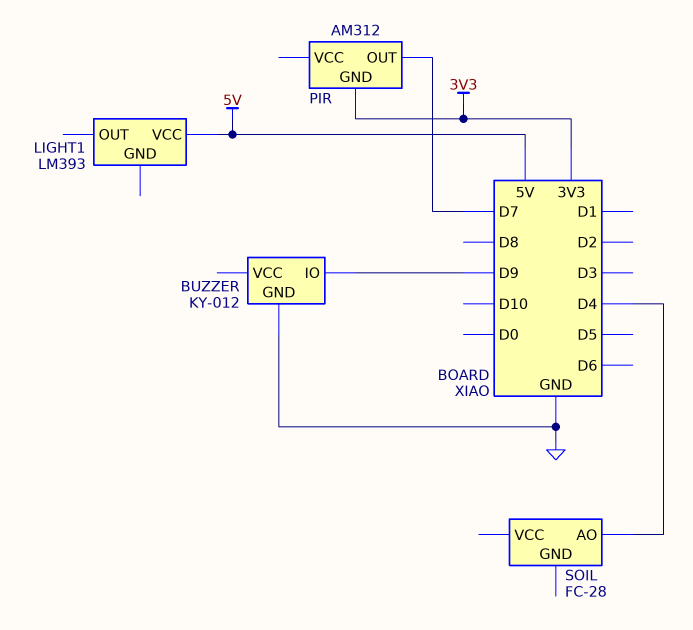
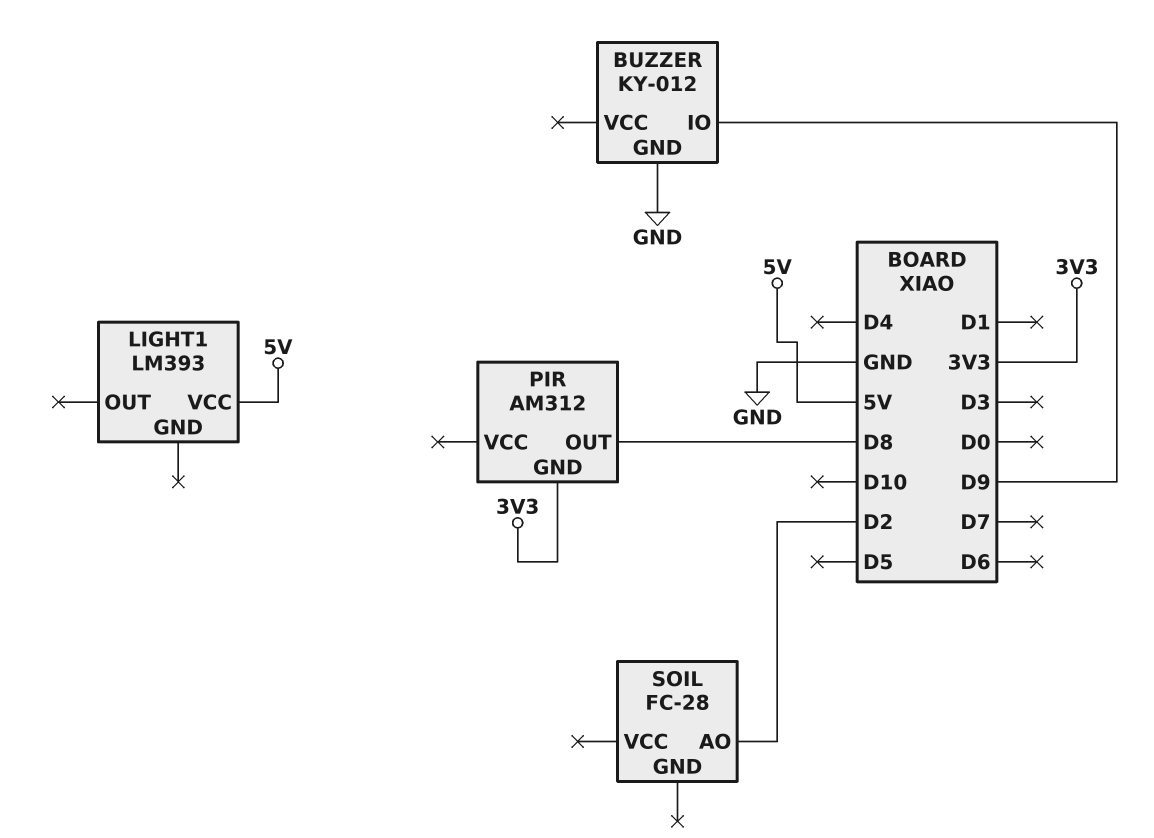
PIR pin OUT: D7 -> D8
SOIL pin AO: D4 -> D2

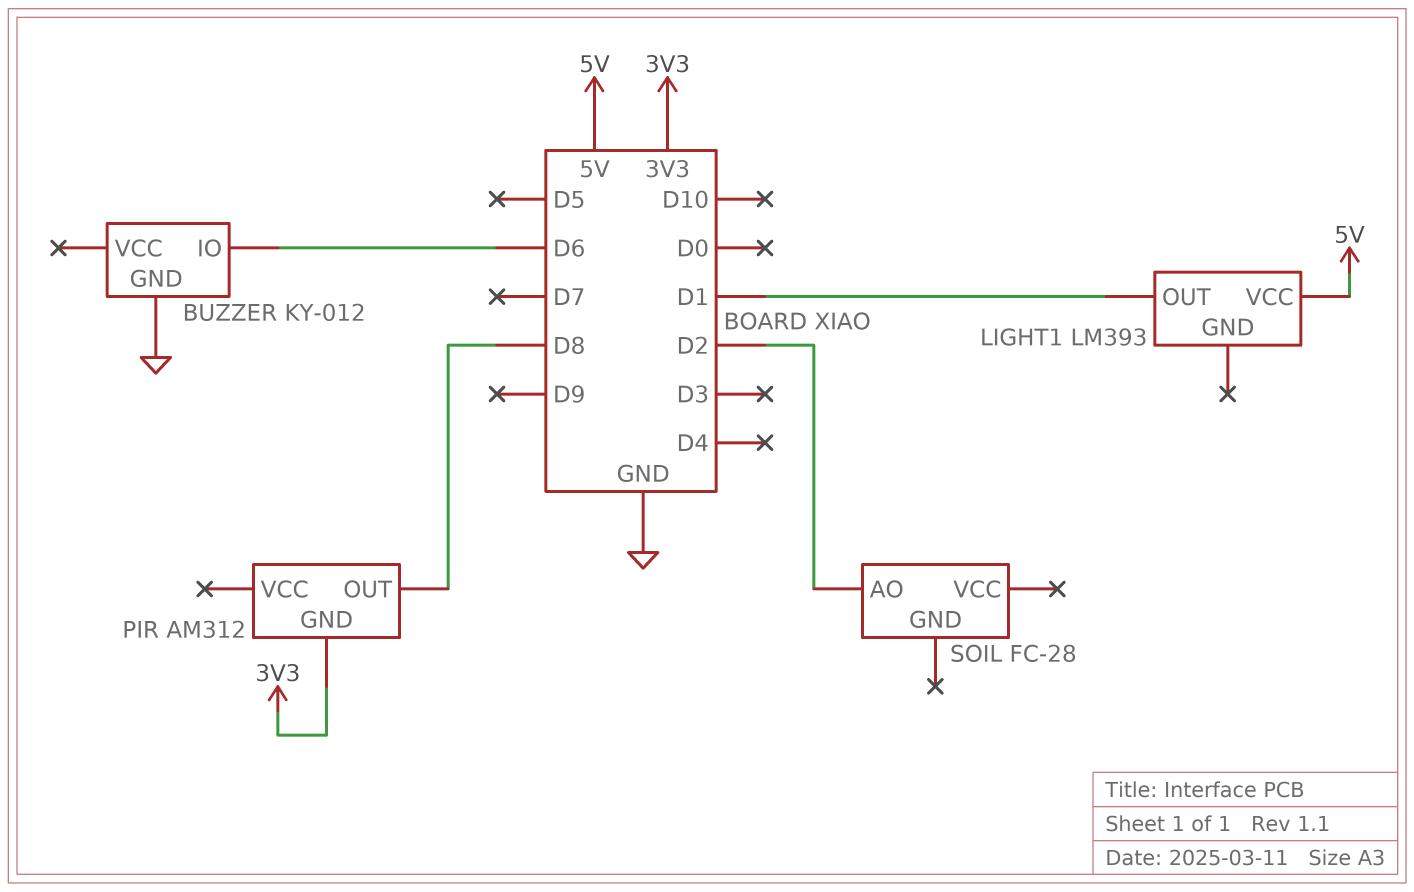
BUZZER pin IO: D9 -> D6
LIGHT1 pin OUT: none -> D1

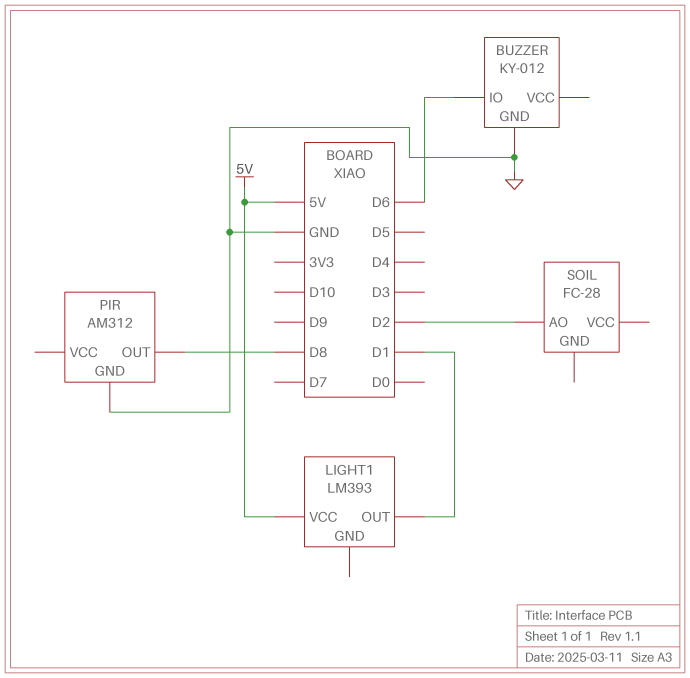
PIR pin GND: 3V3 -> GND

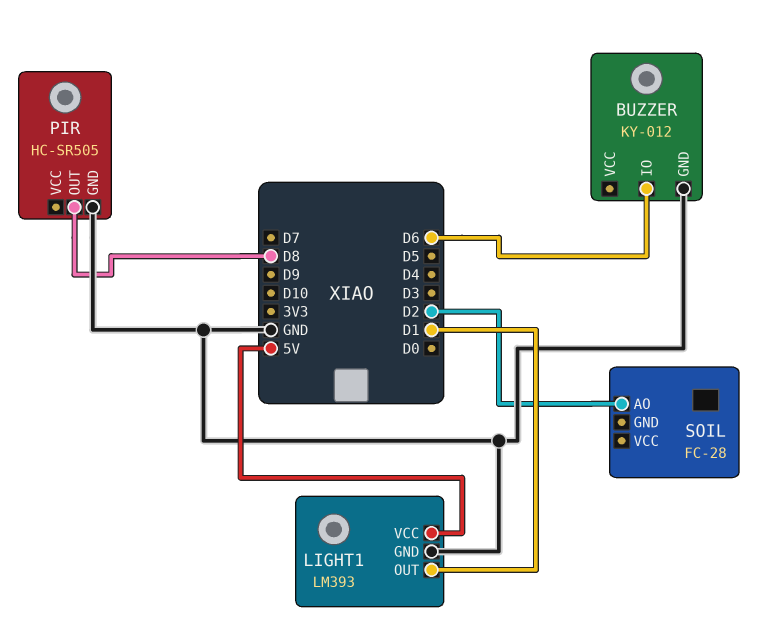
LIGHT1 pin GND: none -> GND
PIR: AM312 -> HC-SR505

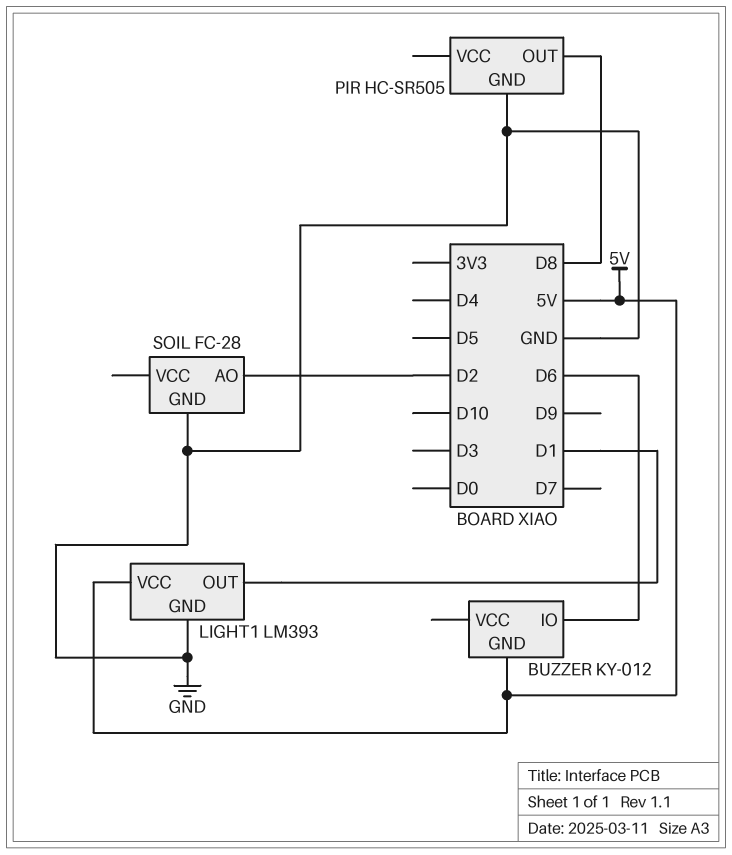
BUZZER pin GND: GND -> 5V
SOIL pin GND: none -> GND

